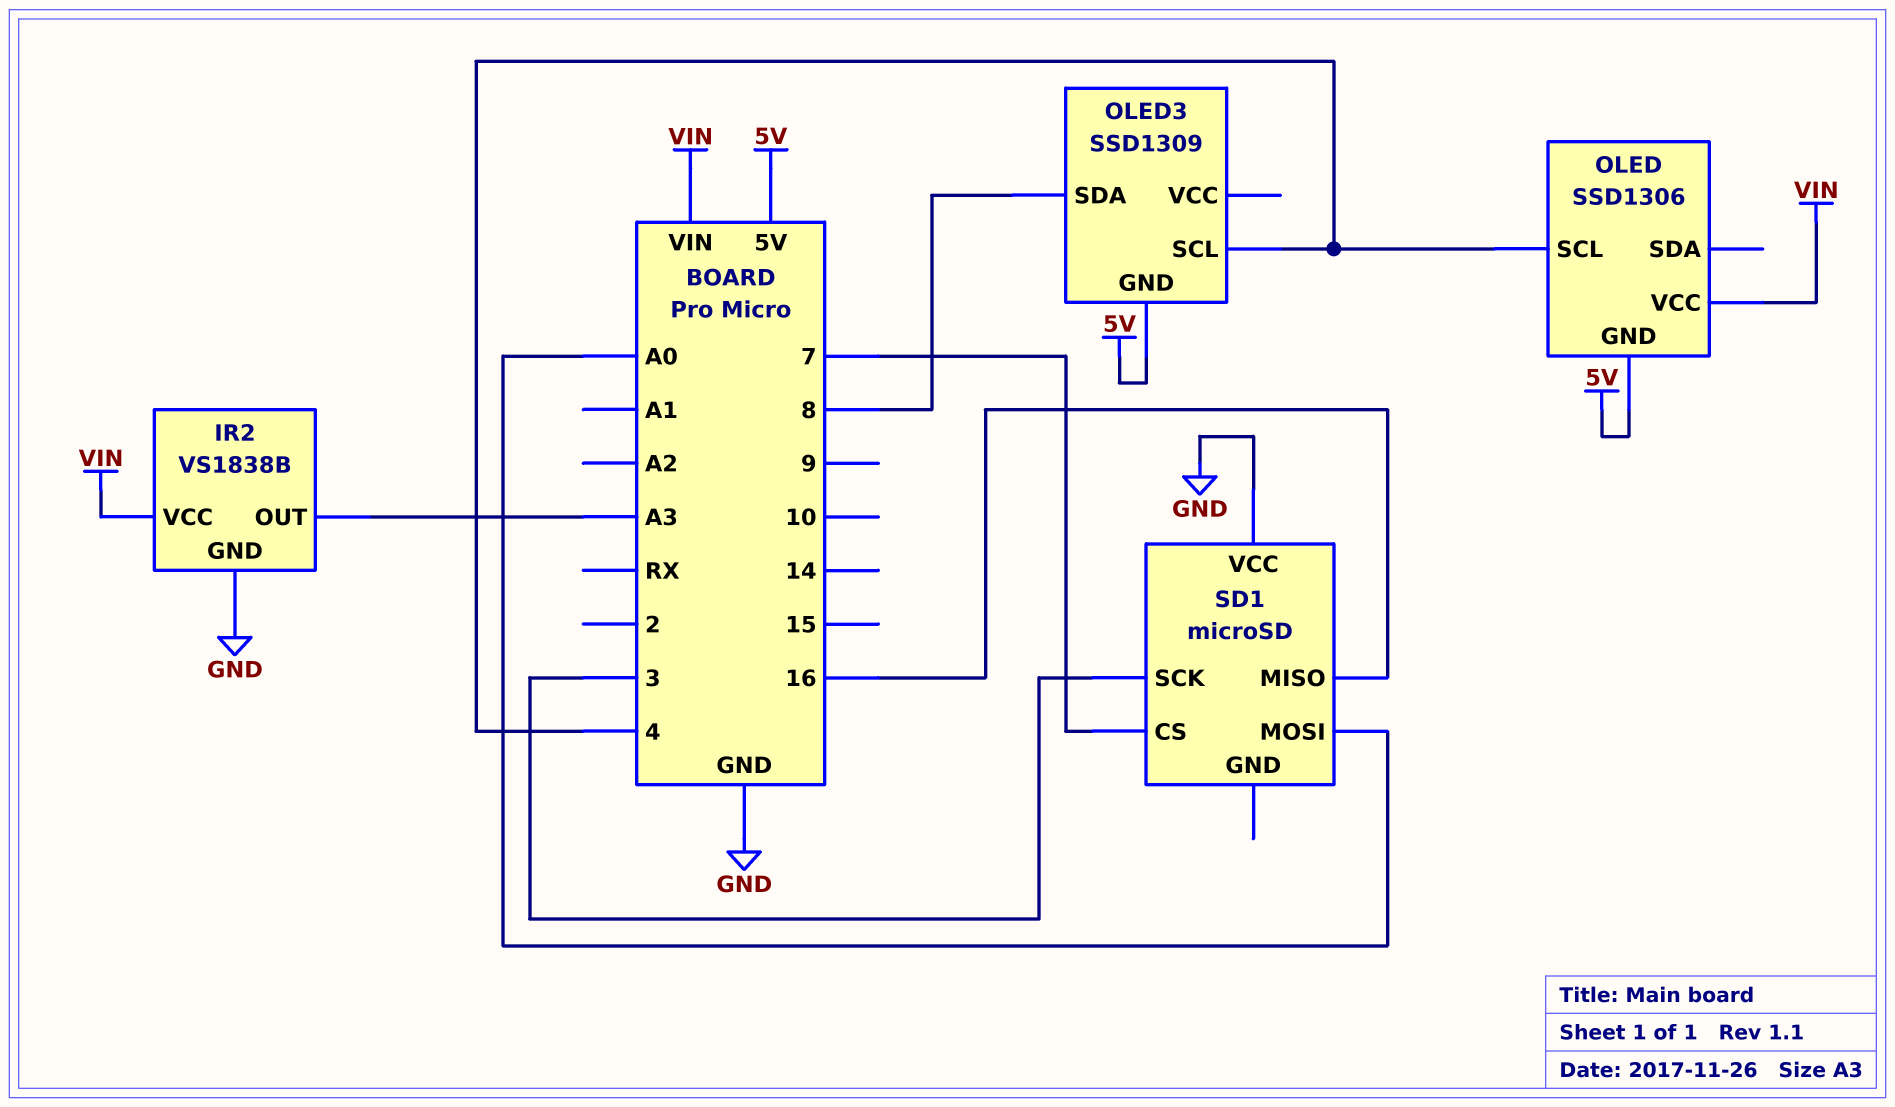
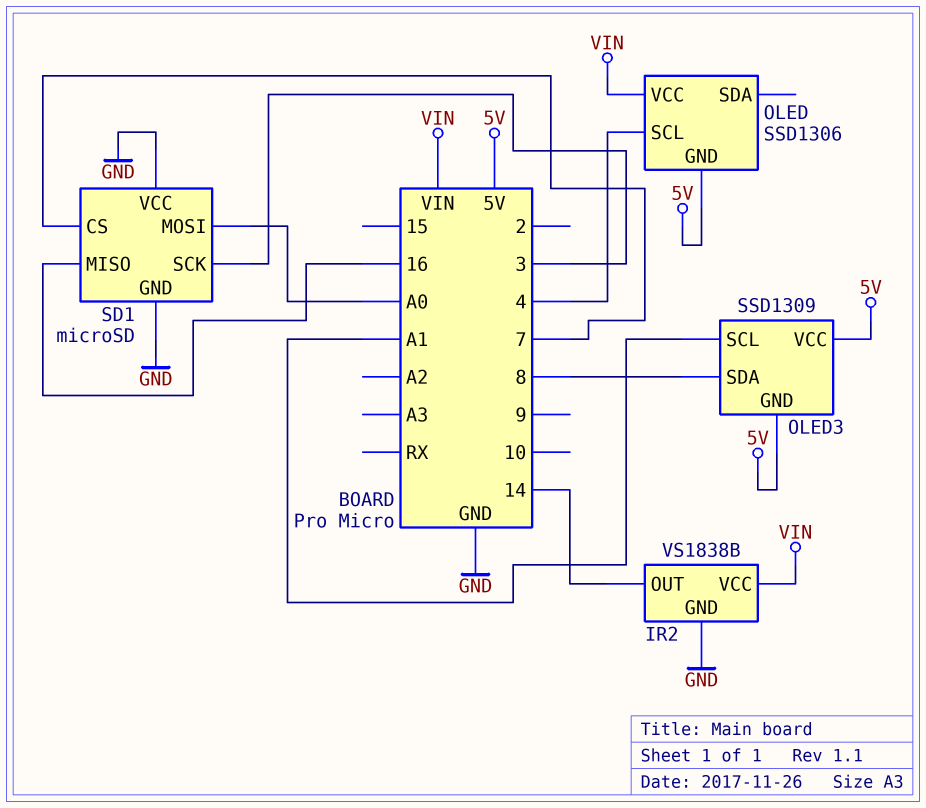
IR2 pin OUT: A3 -> 14
OLED3 pin SCL: 4 -> A1
OLED3 pin VCC: none -> 5V
SD1 pin GND: none -> GND

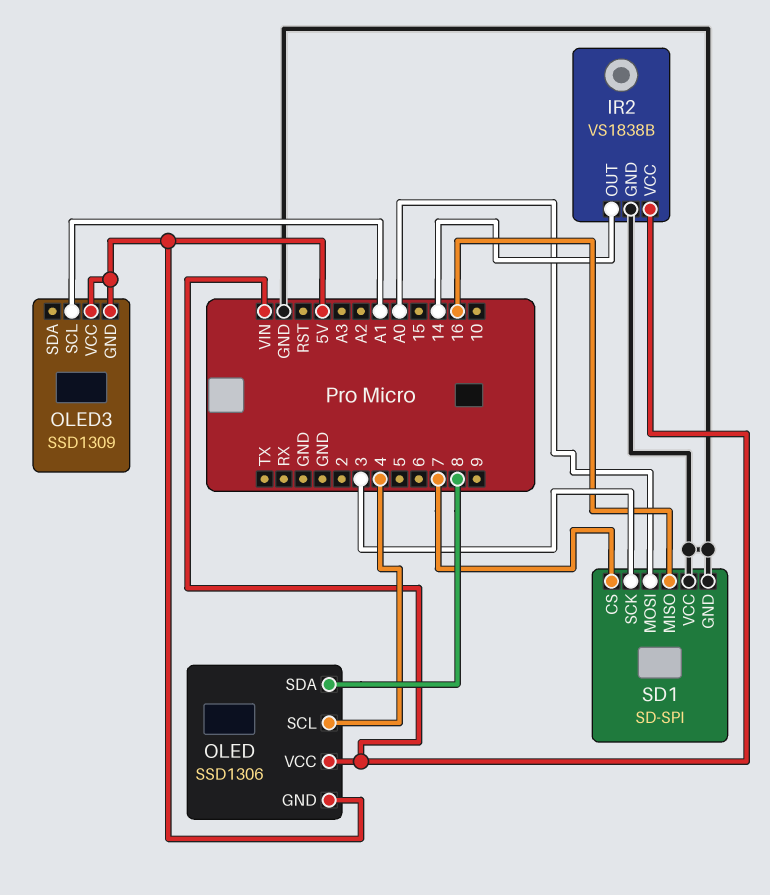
OLED pin SDA: none -> 8
OLED3 pin SDA: 8 -> none
SD1: microSD -> SD-SPI

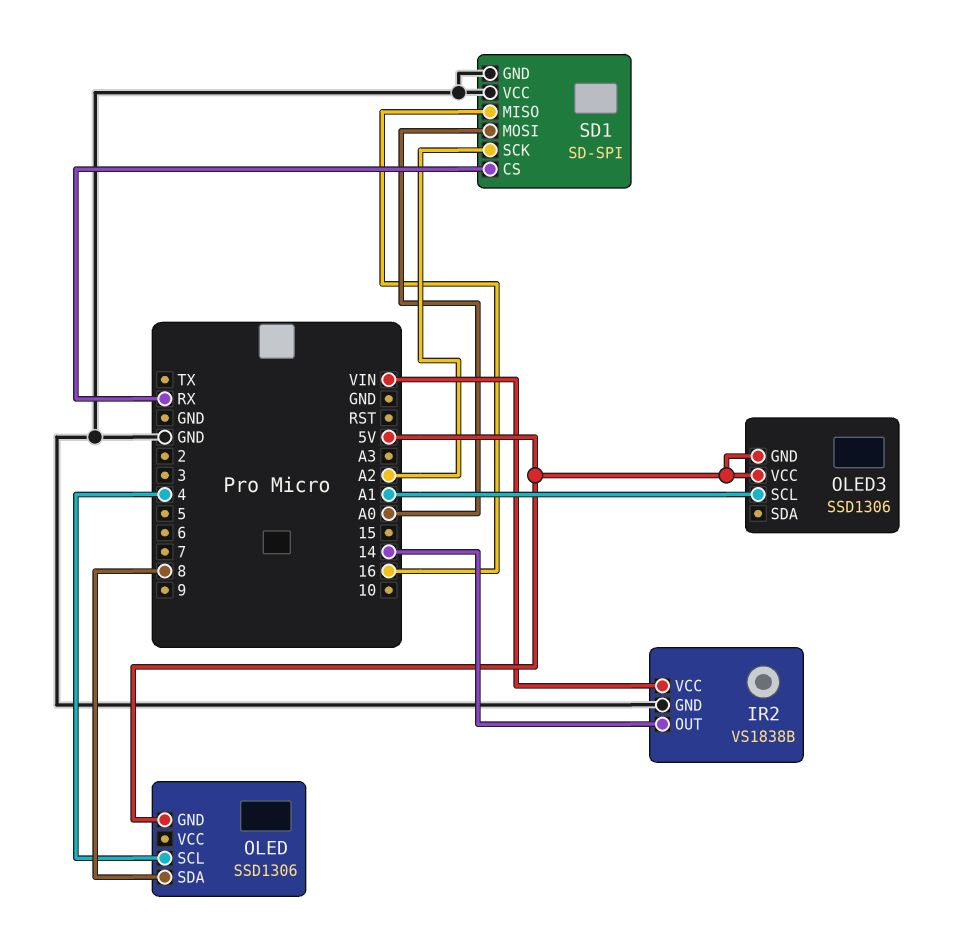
OLED pin VCC: VIN -> none
OLED3: SSD1309 -> SSD1306
SD1 pin CS: 7 -> RX
SD1 pin SCK: 3 -> A2

